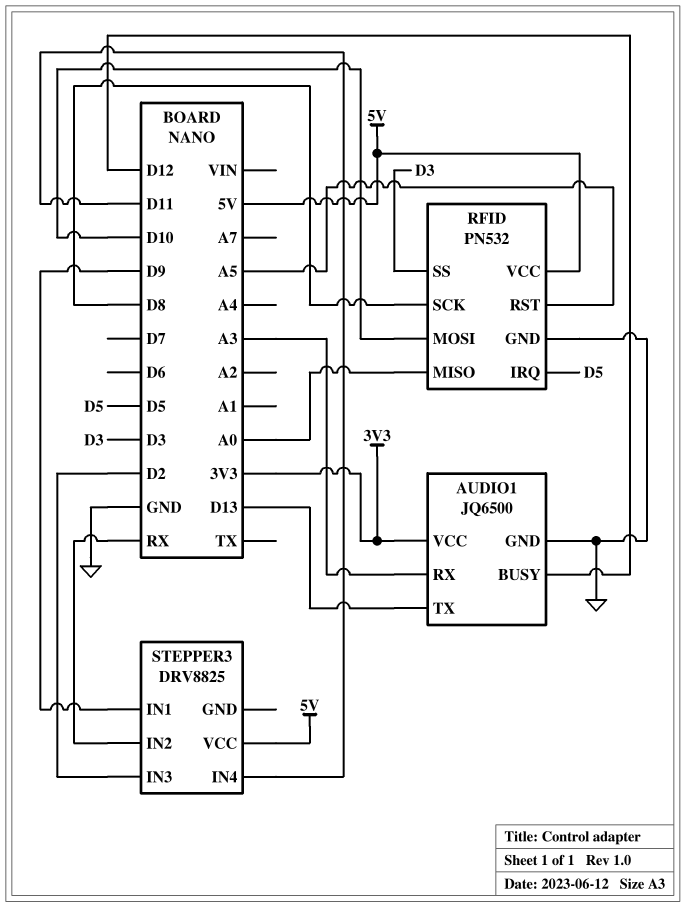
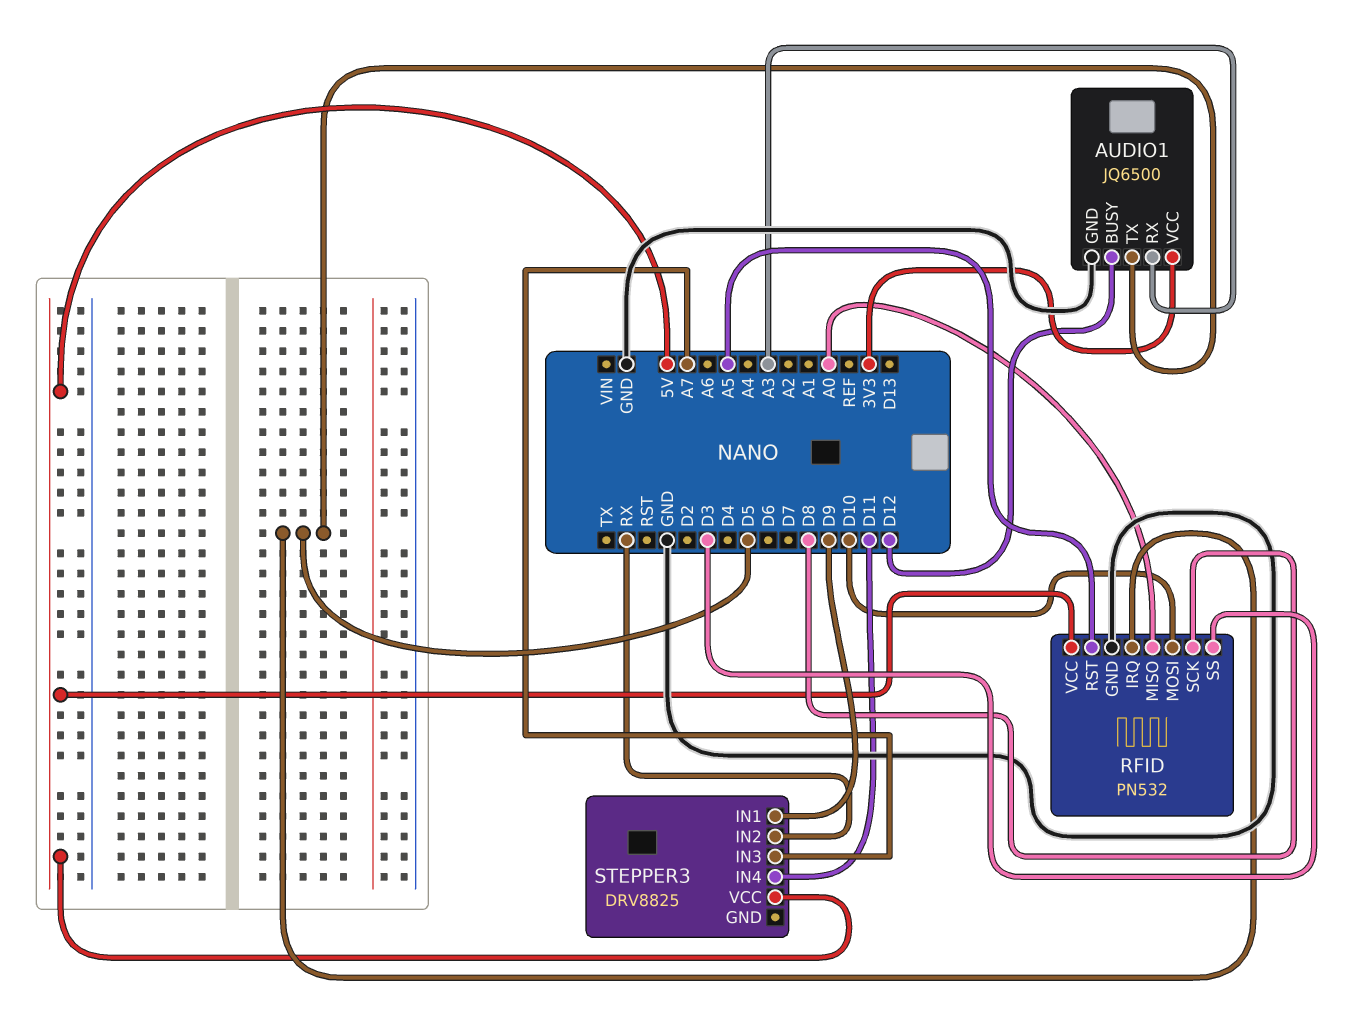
AUDIO1 pin TX: D13 -> D5
STEPPER3 pin IN3: D2 -> A7

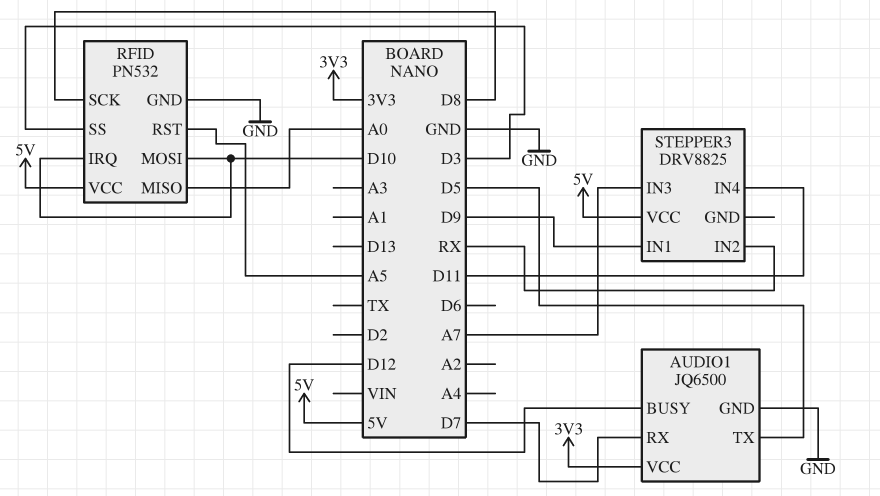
AUDIO1 pin RX: A3 -> D7
RFID pin IRQ: D5 -> D10

